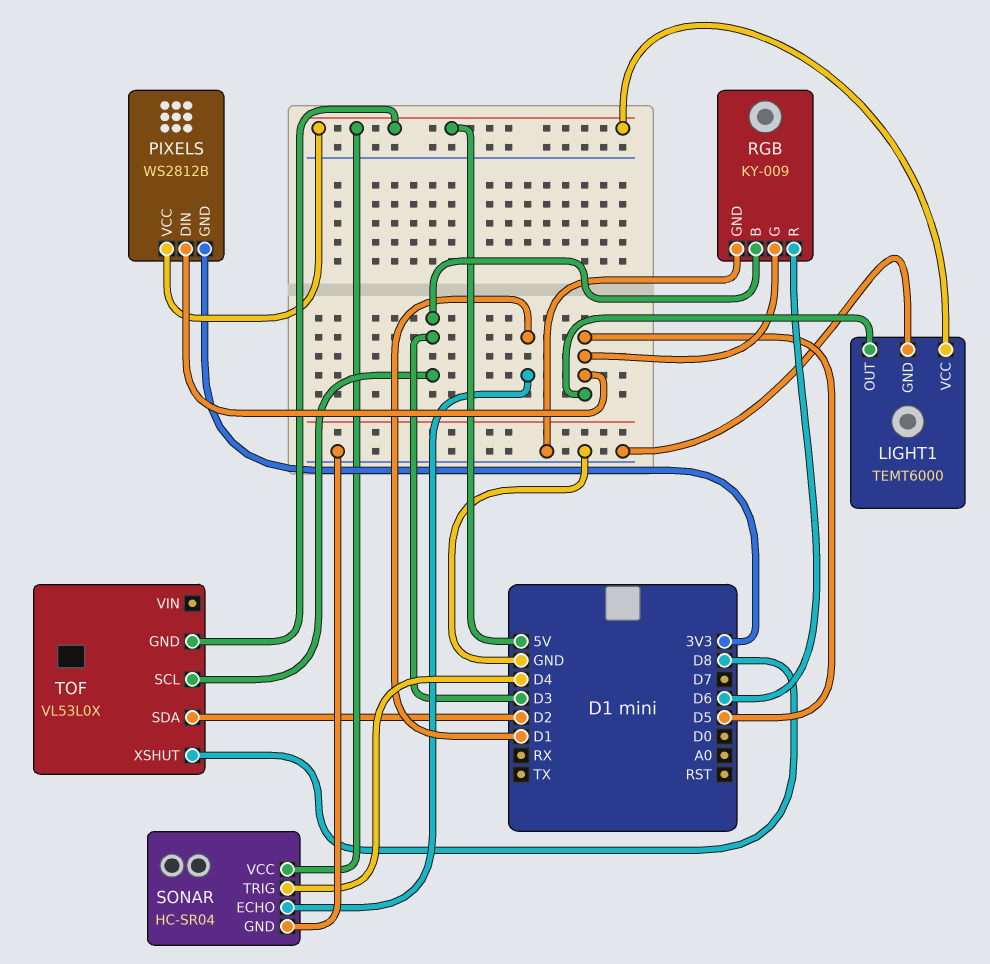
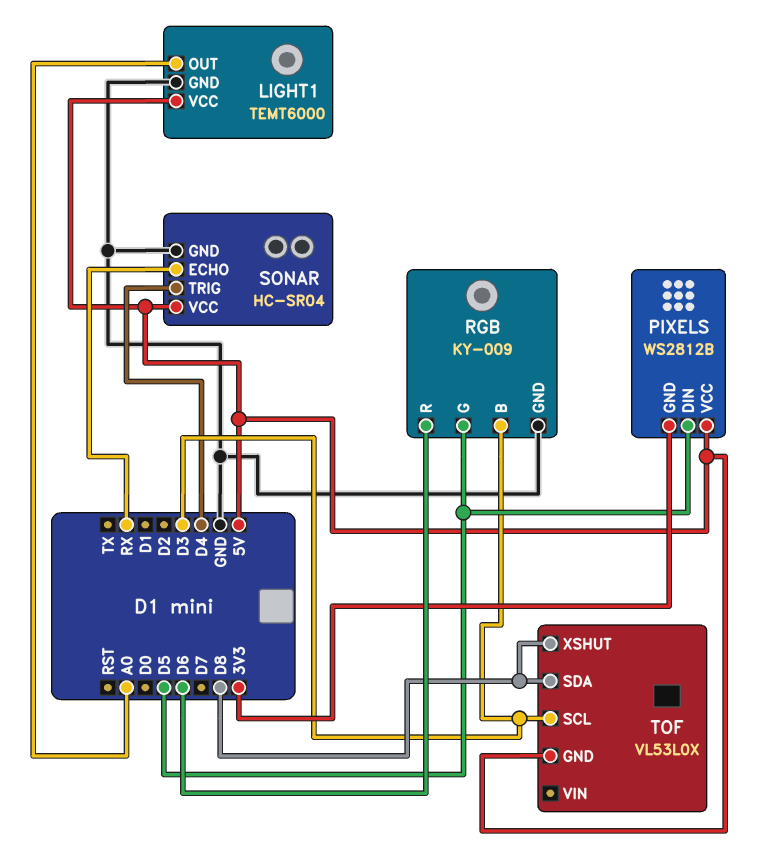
LIGHT1 pin OUT: D5 -> A0
SONAR pin ECHO: D1 -> RX
TOF pin SDA: D2 -> D8

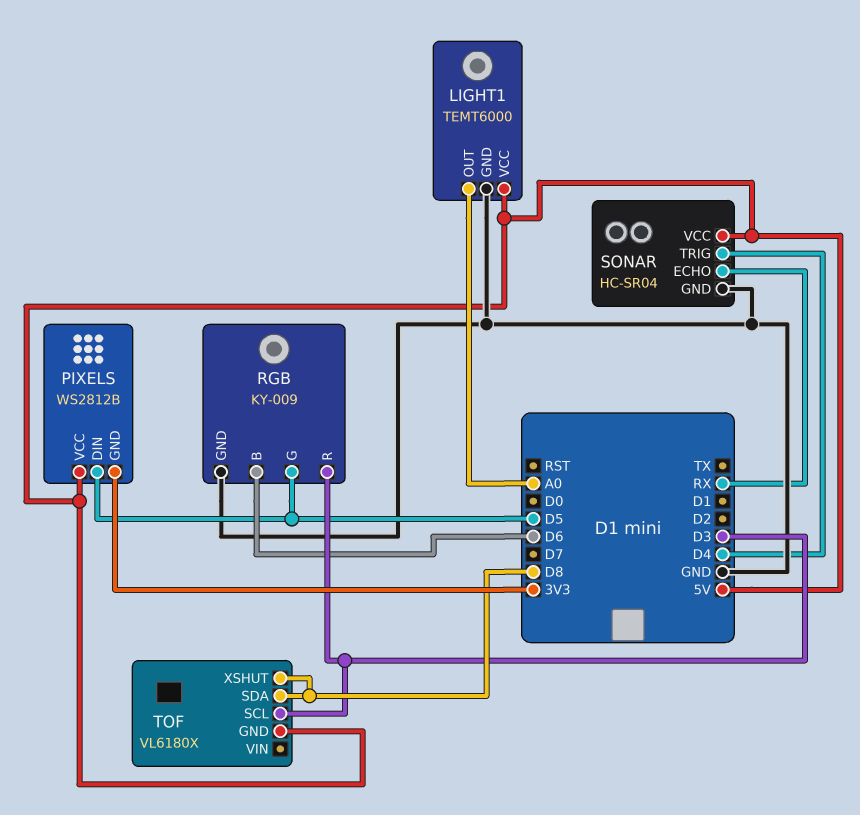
RGB pin B: D3 -> D6
RGB pin R: D6 -> D3
TOF: VL53L0X -> VL6180X

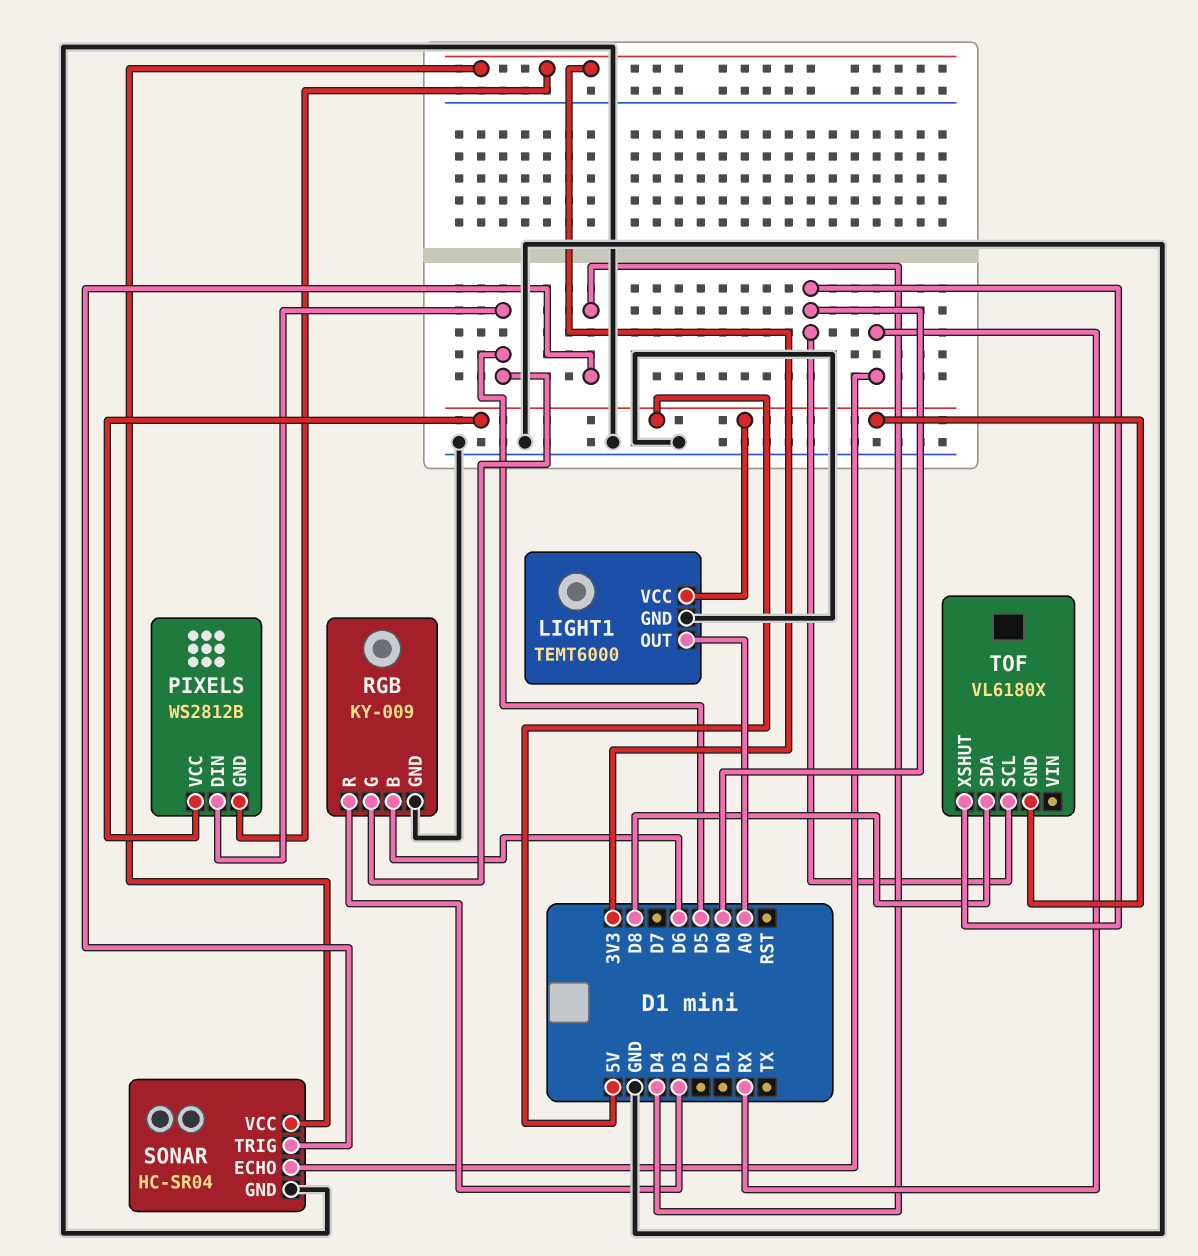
SONAR pin VCC: 5V -> 3V3
TOF pin SCL: D3 -> D0
TOF pin XSHUT: D8 -> D0

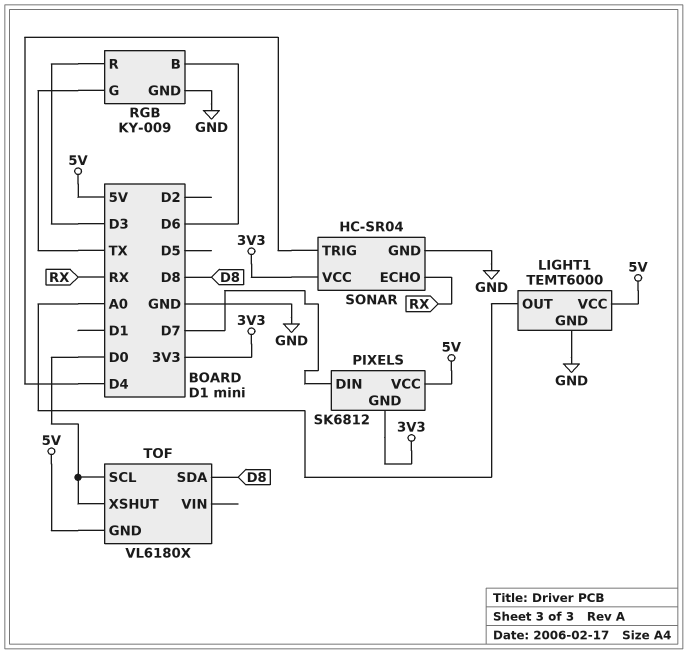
PIXELS: WS2812B -> SK6812
PIXELS pin DIN: D5 -> D7
RGB pin G: D5 -> TX

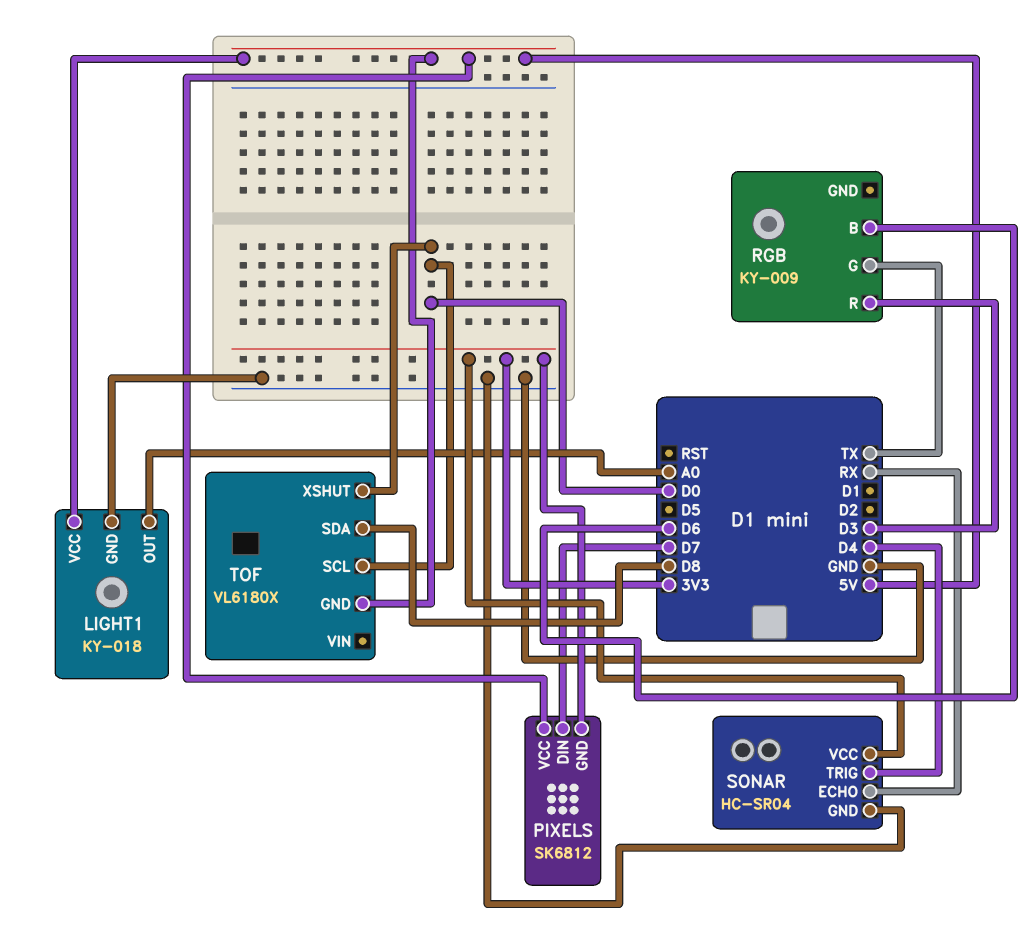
LIGHT1: TEMT6000 -> KY-018
RGB pin GND: GND -> none

